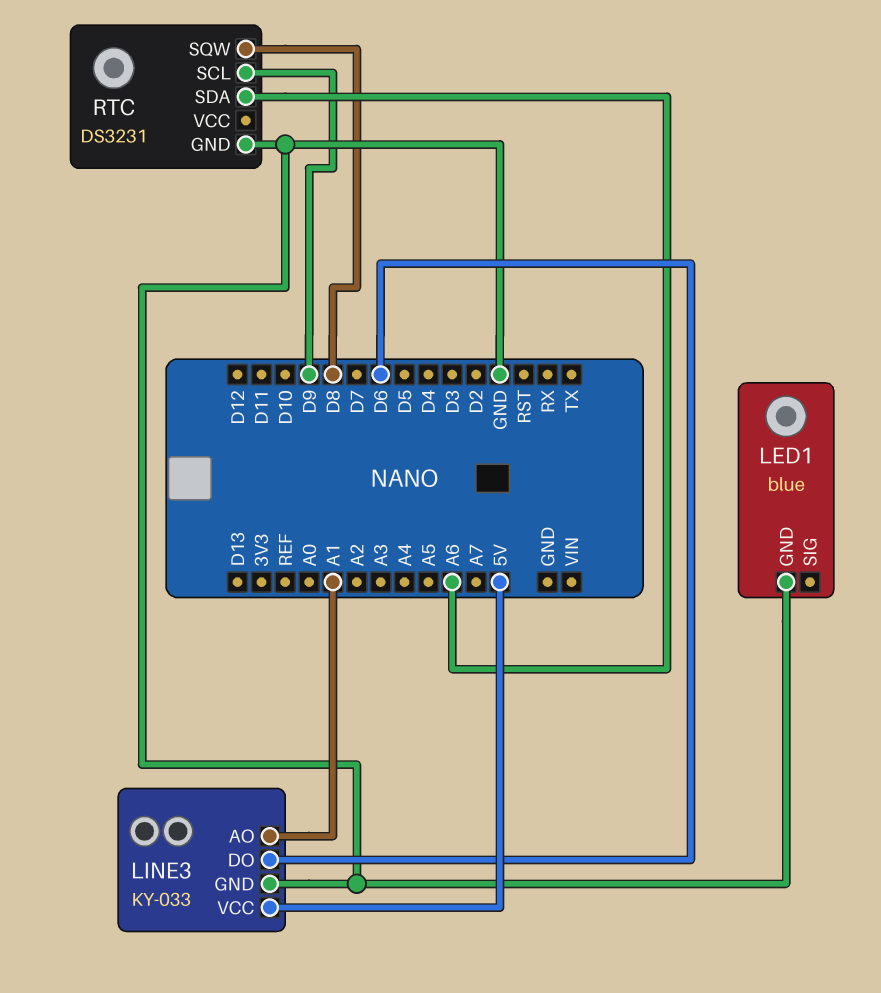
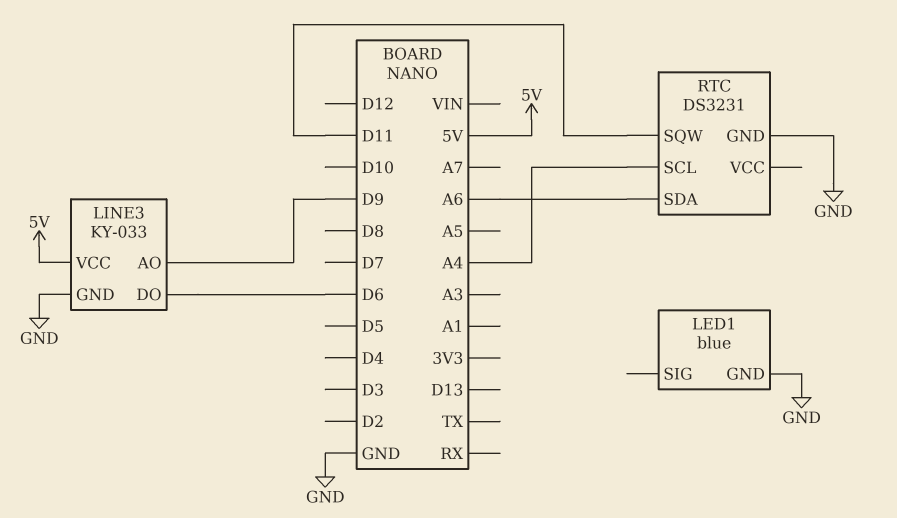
LINE3 pin AO: A1 -> D9
RTC pin SCL: D9 -> A4
RTC pin SQW: D8 -> D11

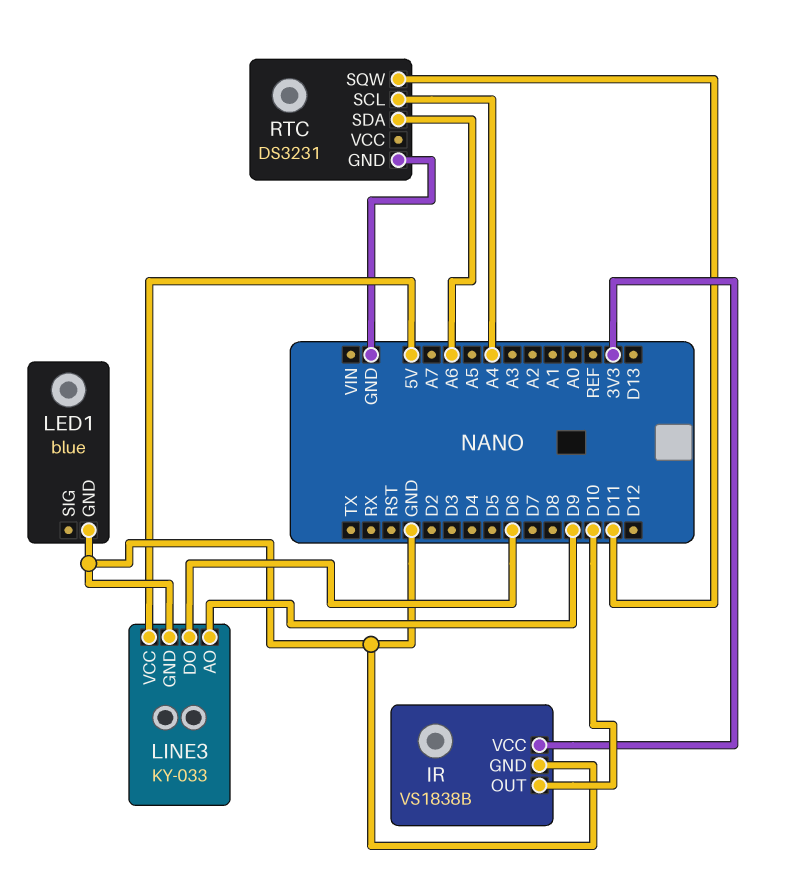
IR: none -> VS1838B
IR pin GND: none -> GND
IR pin OUT: none -> D10
IR pin VCC: none -> 3V3

